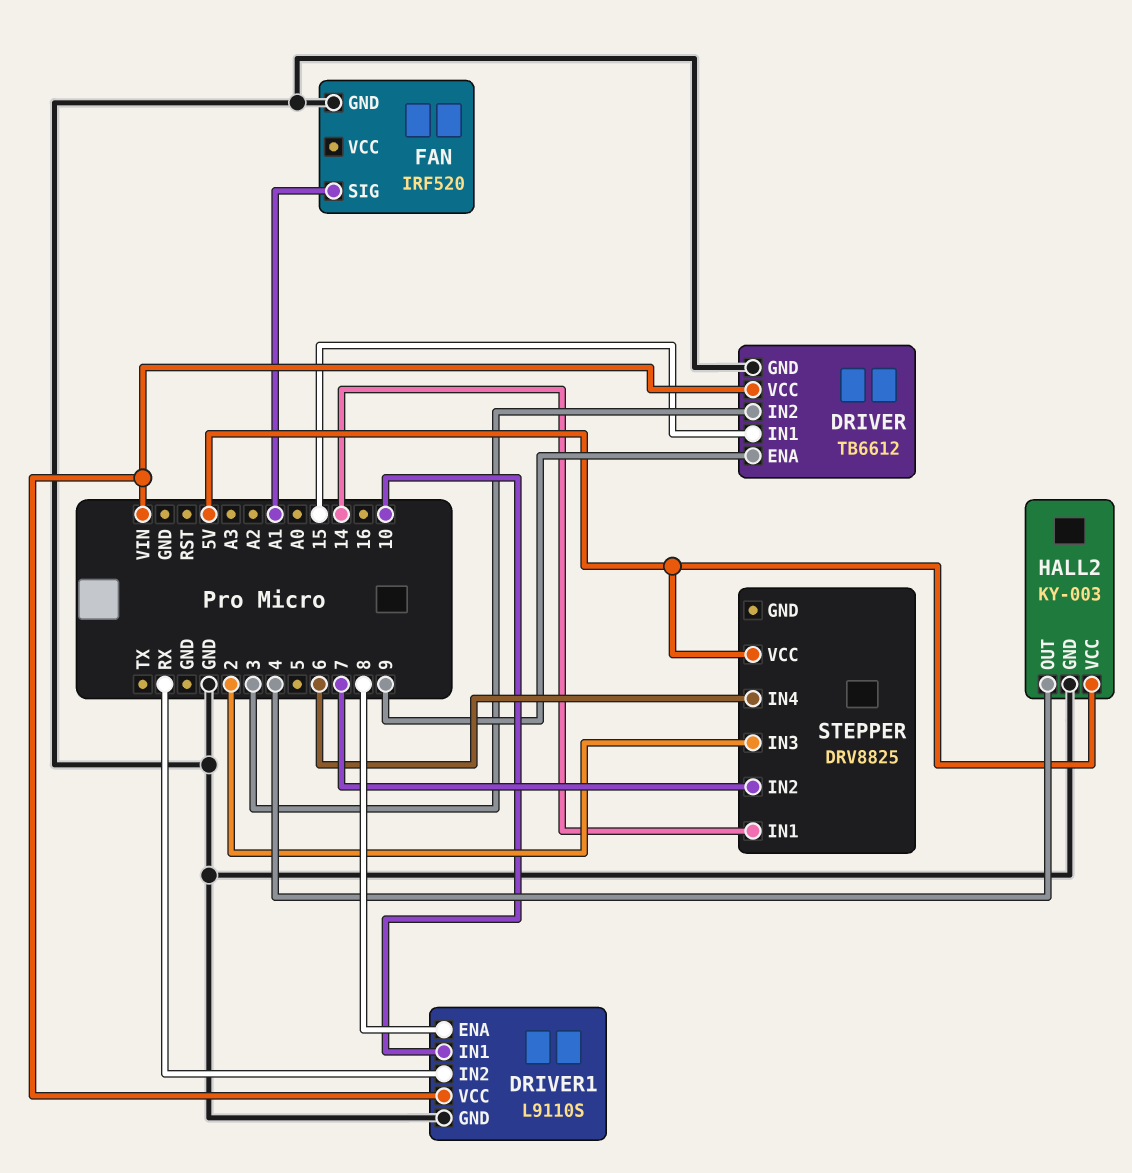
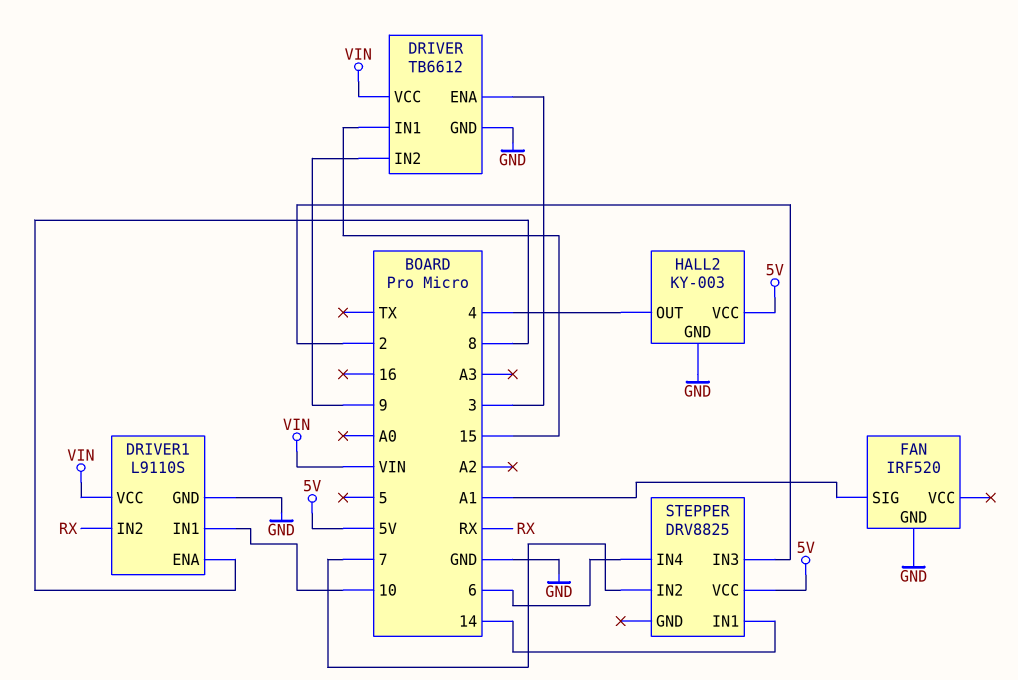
DRIVER pin ENA: 9 -> 3
DRIVER pin IN2: 3 -> 9

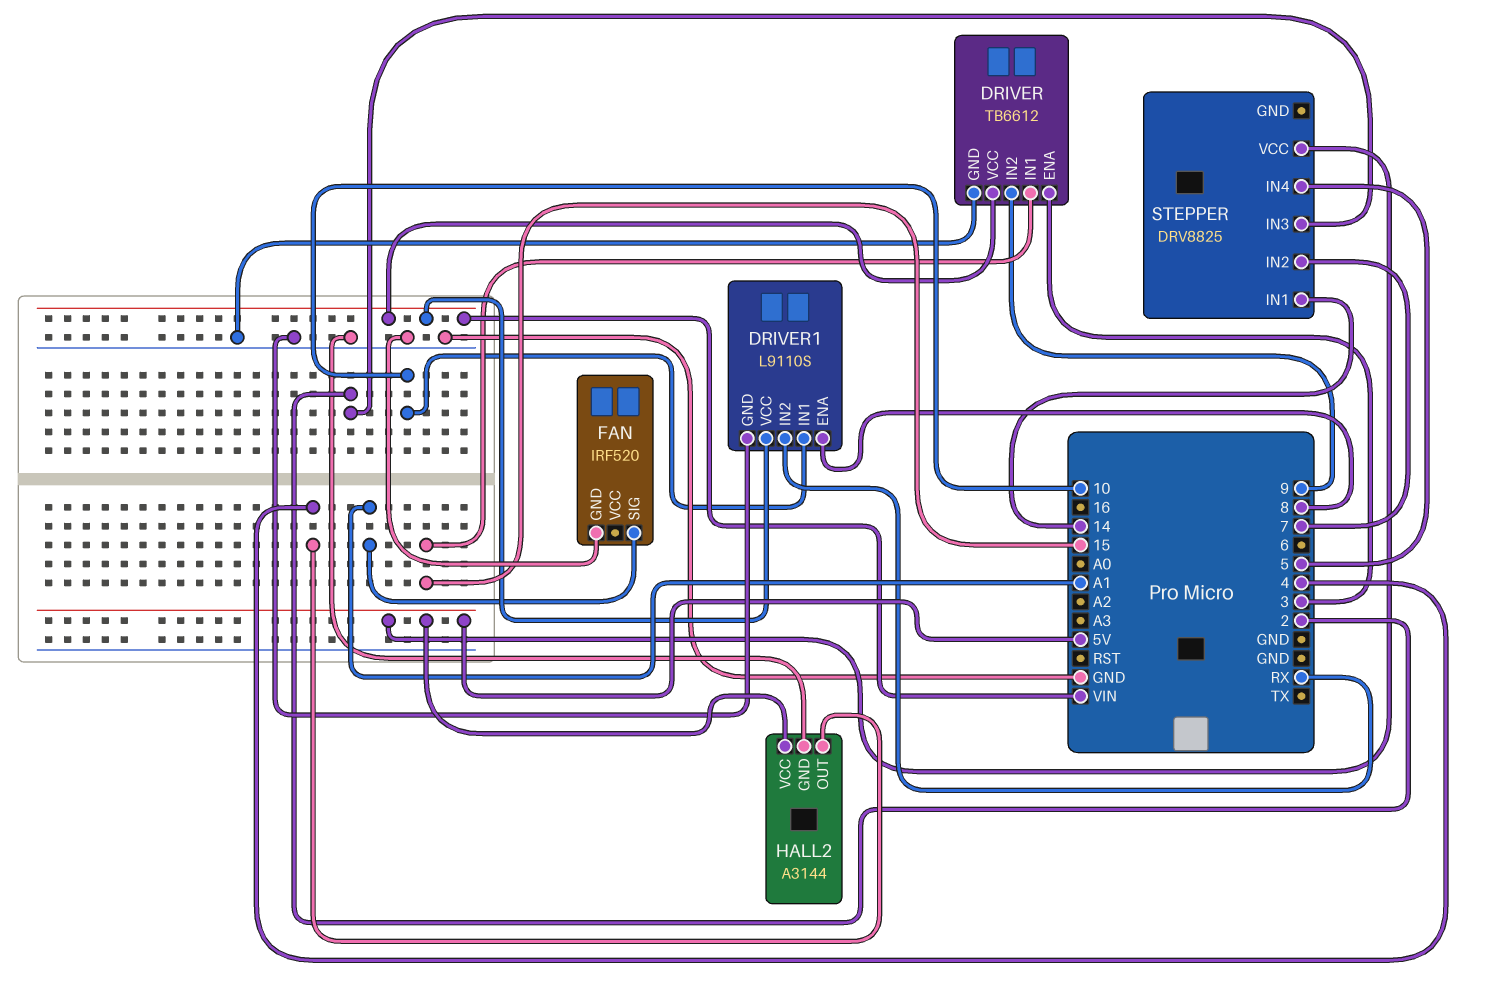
HALL2: KY-003 -> A3144
STEPPER pin IN4: 6 -> 5

